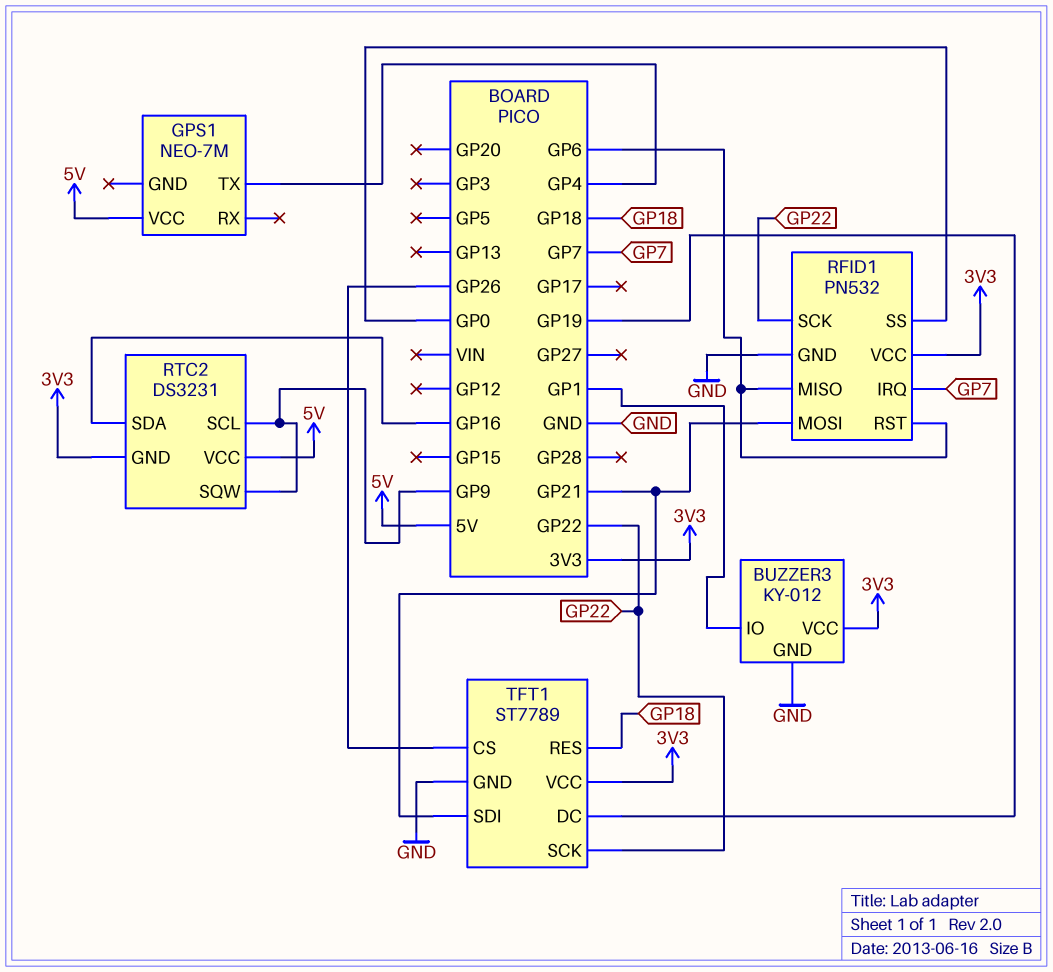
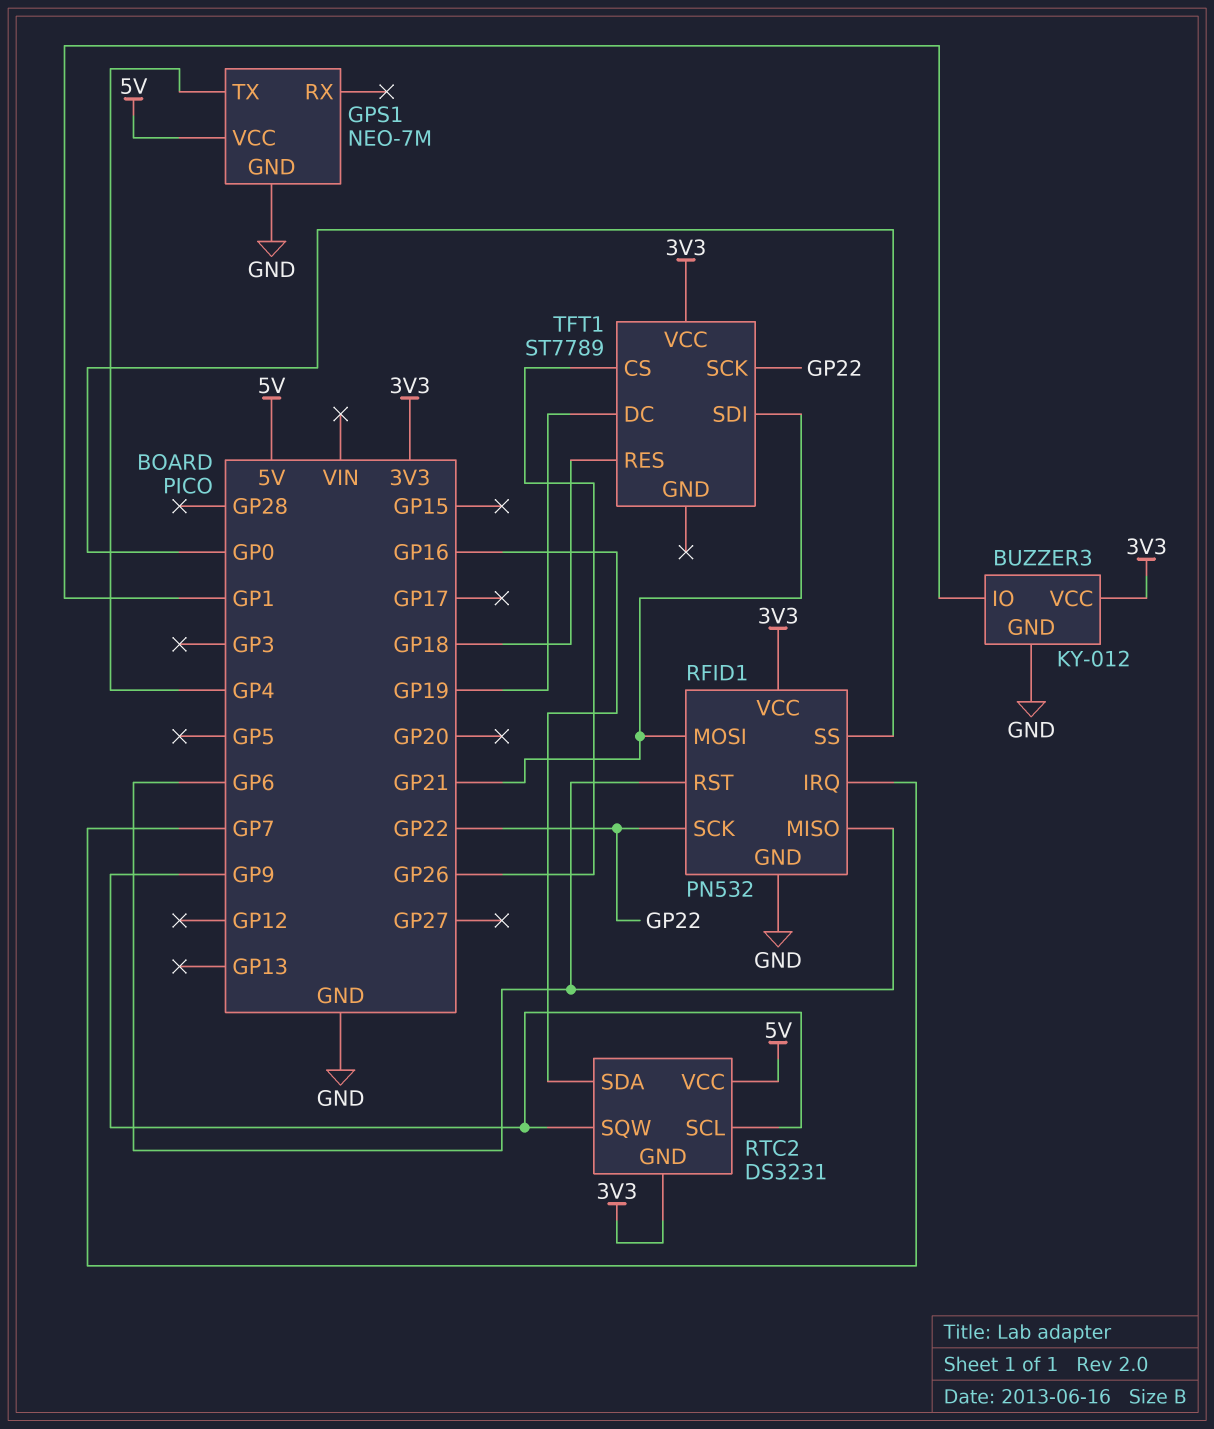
GPS1 pin GND: none -> GND
TFT1 pin GND: GND -> none

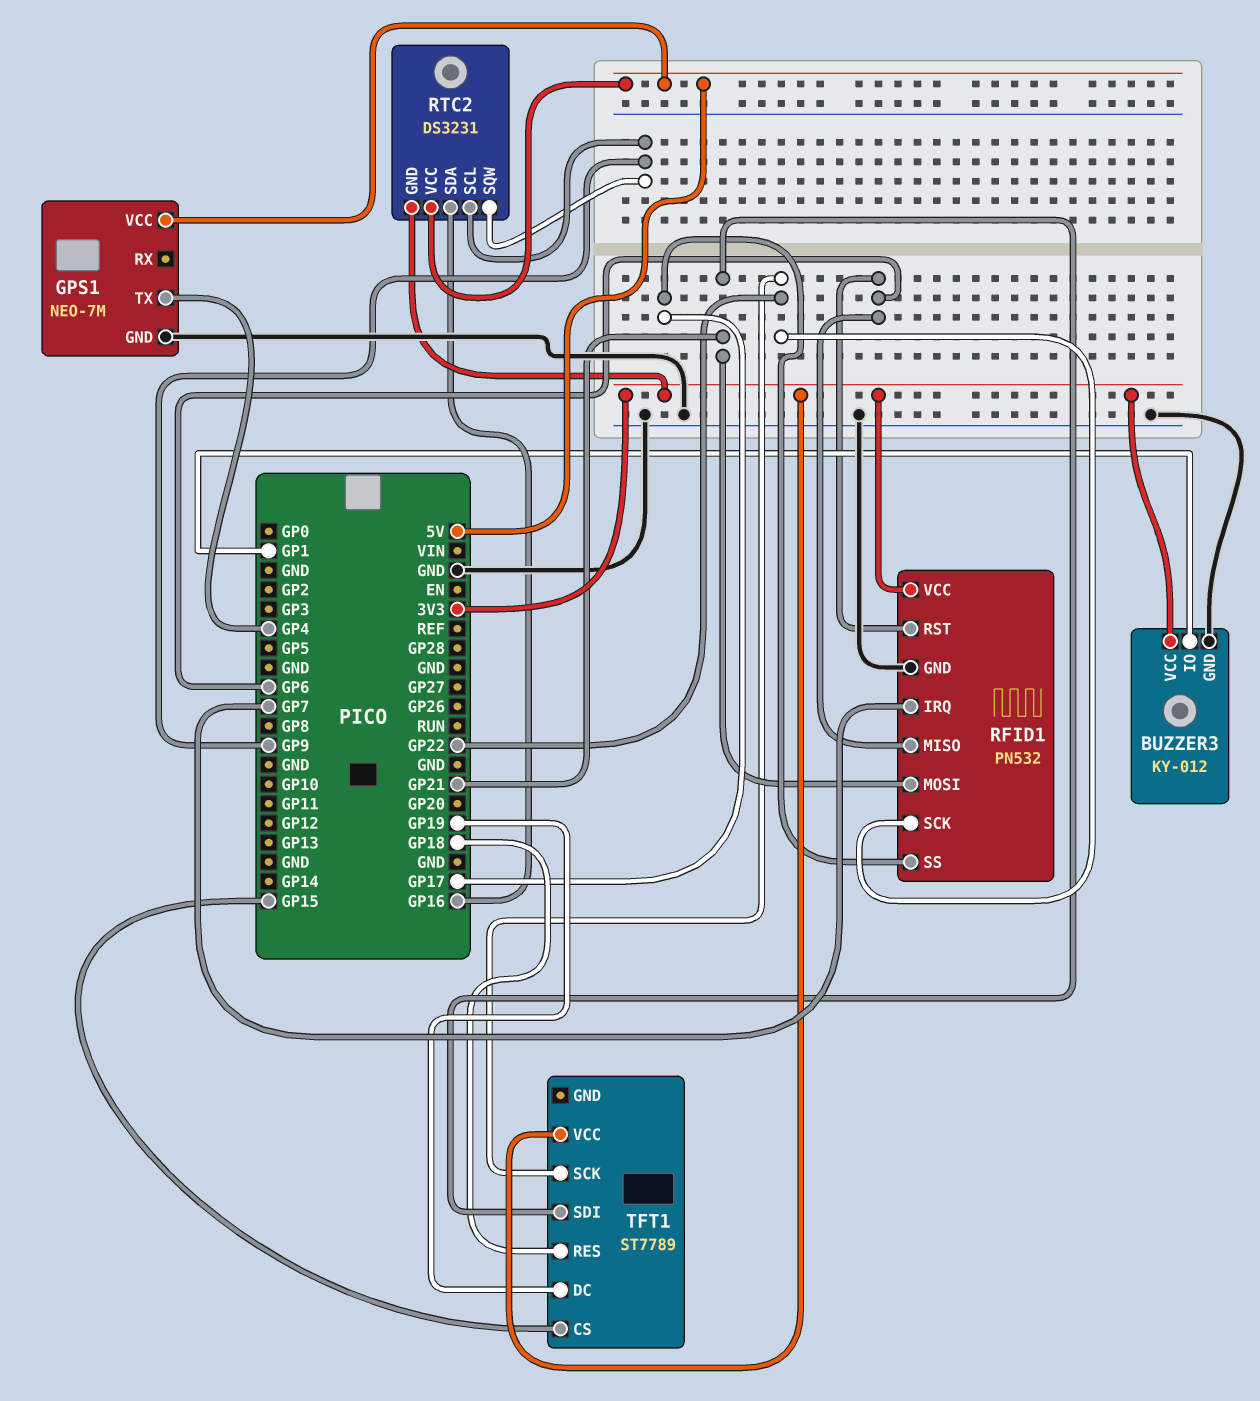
RFID1 pin SS: GP0 -> GP17
TFT1 pin CS: GP26 -> GP15

